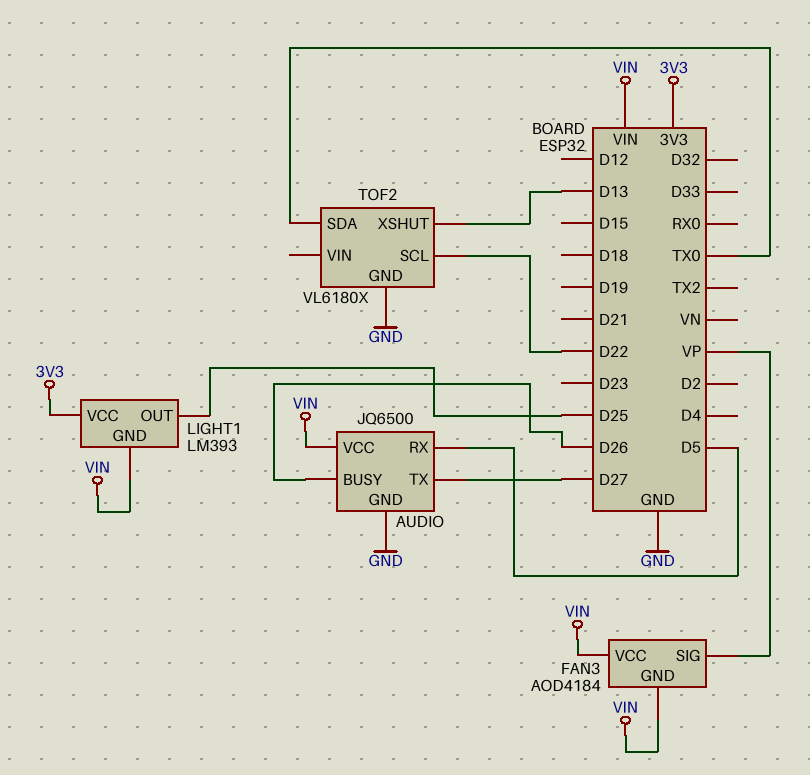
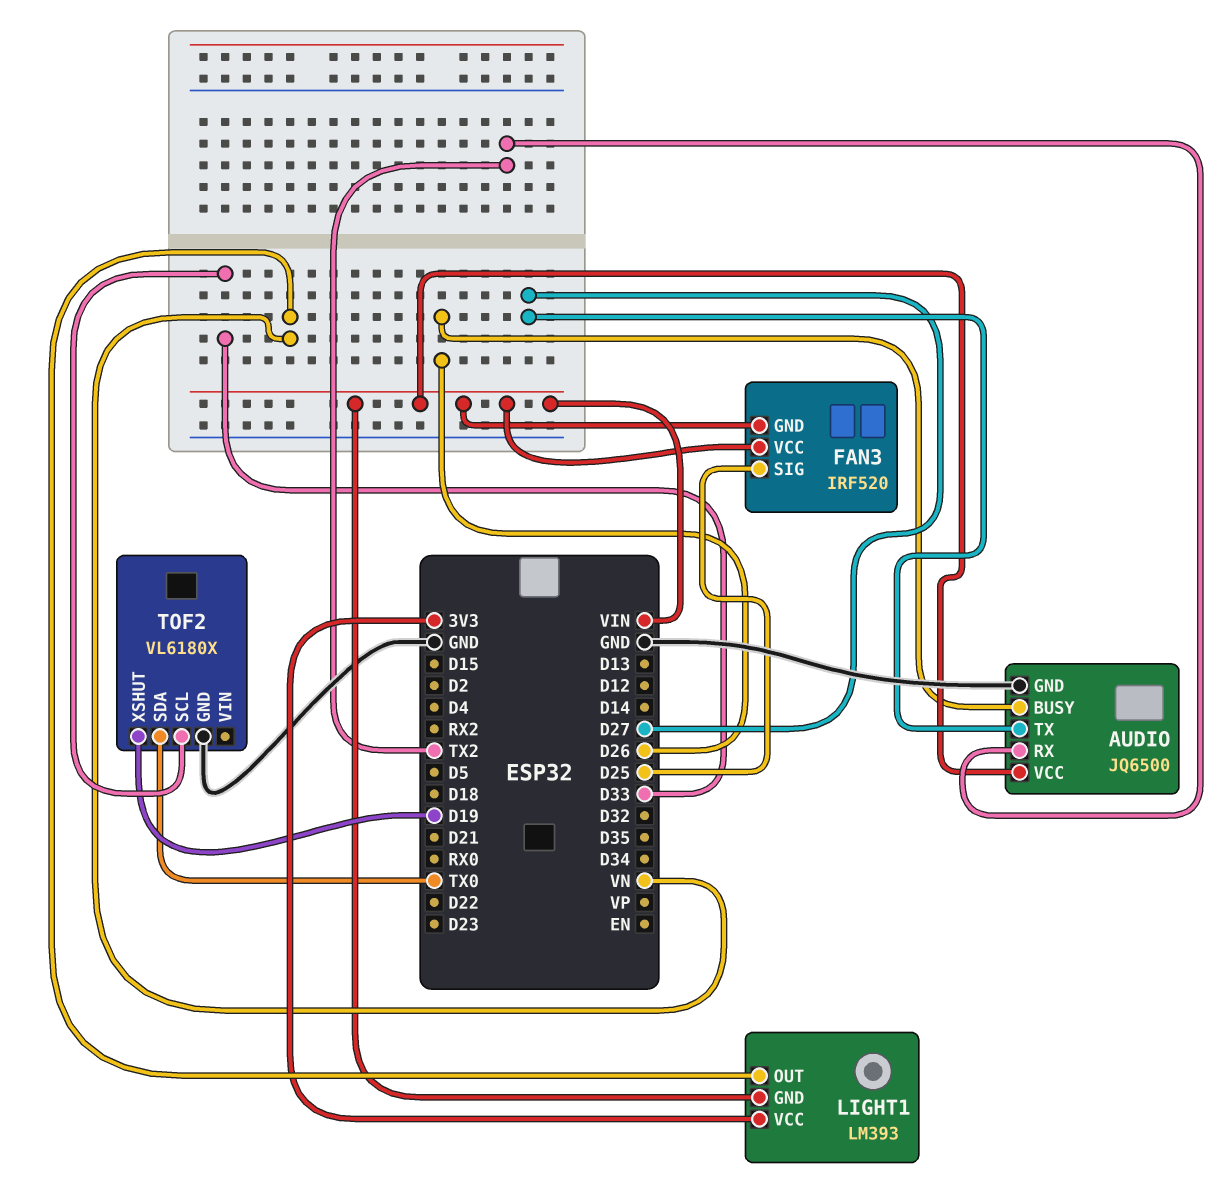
AUDIO pin RX: D5 -> TX2
FAN3: AOD4184 -> IRF520
FAN3 pin SIG: VP -> D25
LIGHT1 pin OUT: D25 -> VN
TOF2 pin SCL: D22 -> D33
TOF2 pin XSHUT: D13 -> D19

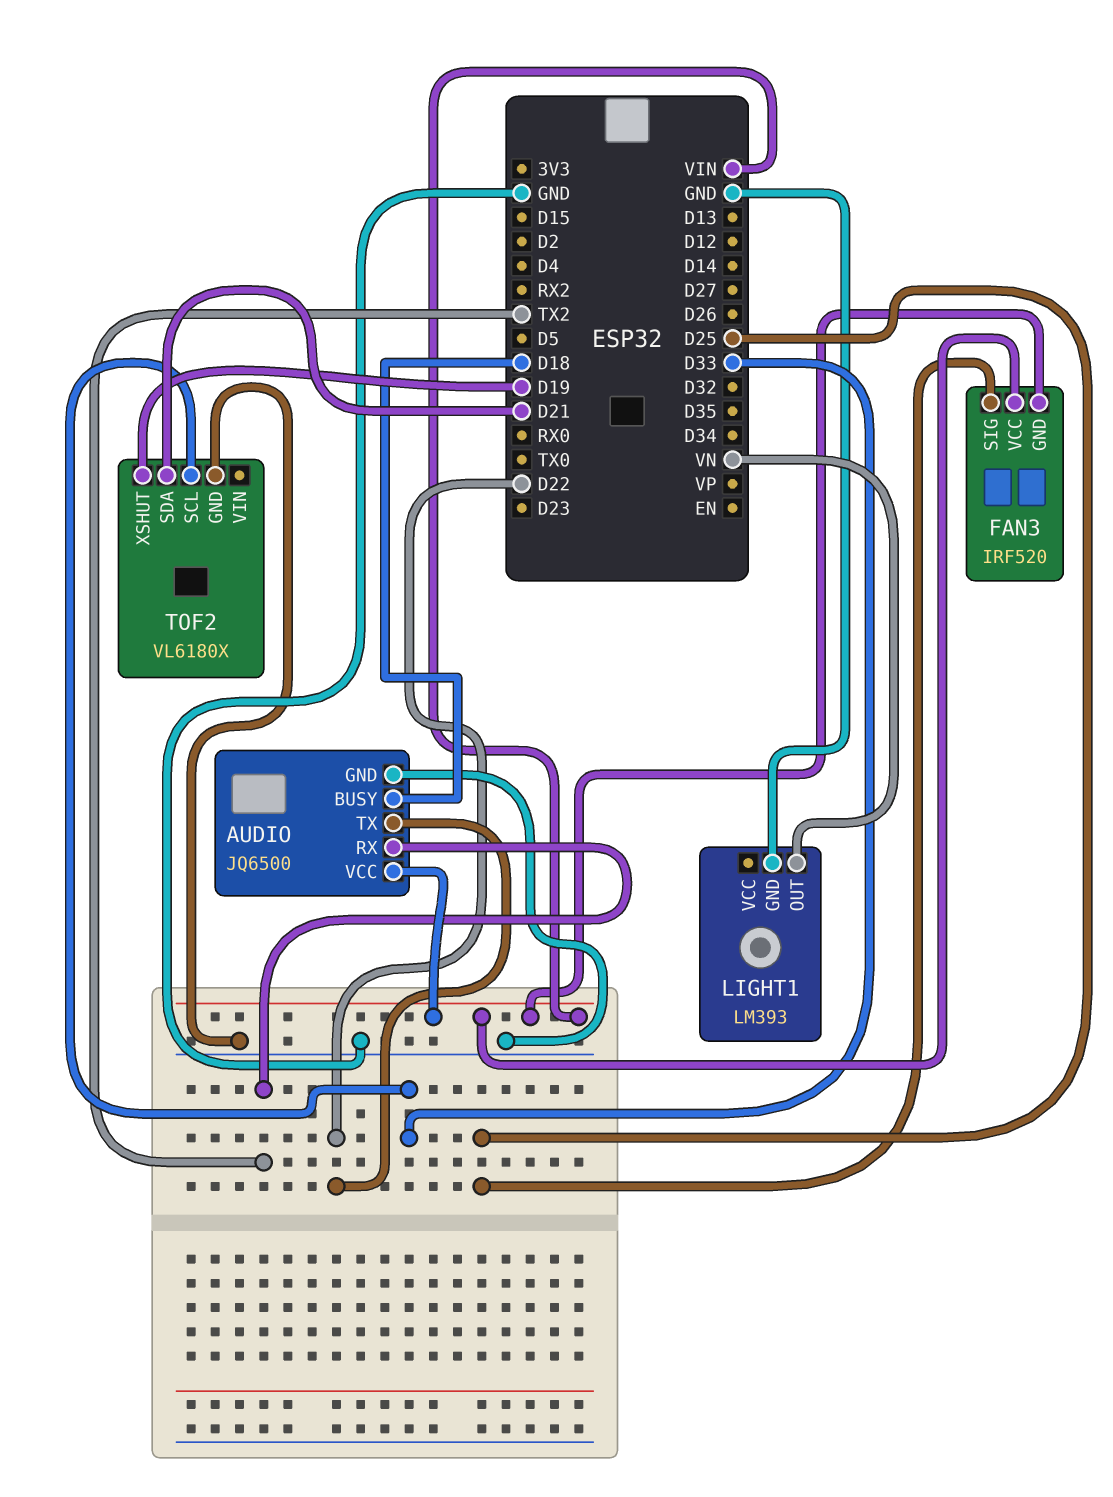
AUDIO pin BUSY: D26 -> D18
AUDIO pin TX: D27 -> D22
LIGHT1 pin GND: VIN -> GND
LIGHT1 pin VCC: 3V3 -> none
TOF2 pin SDA: TX0 -> D21

